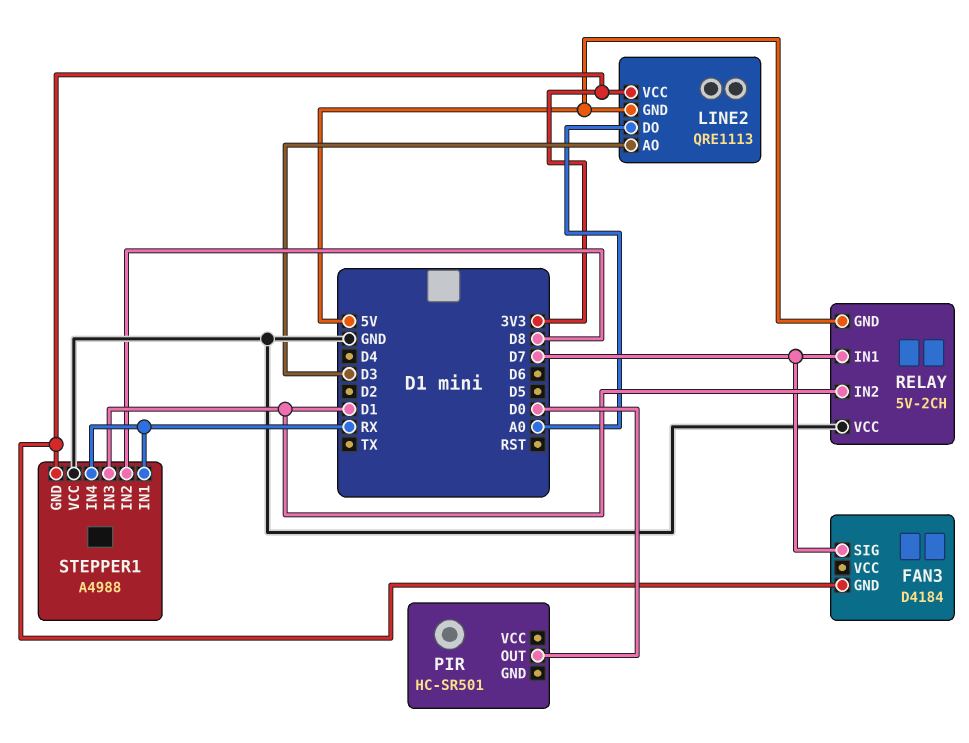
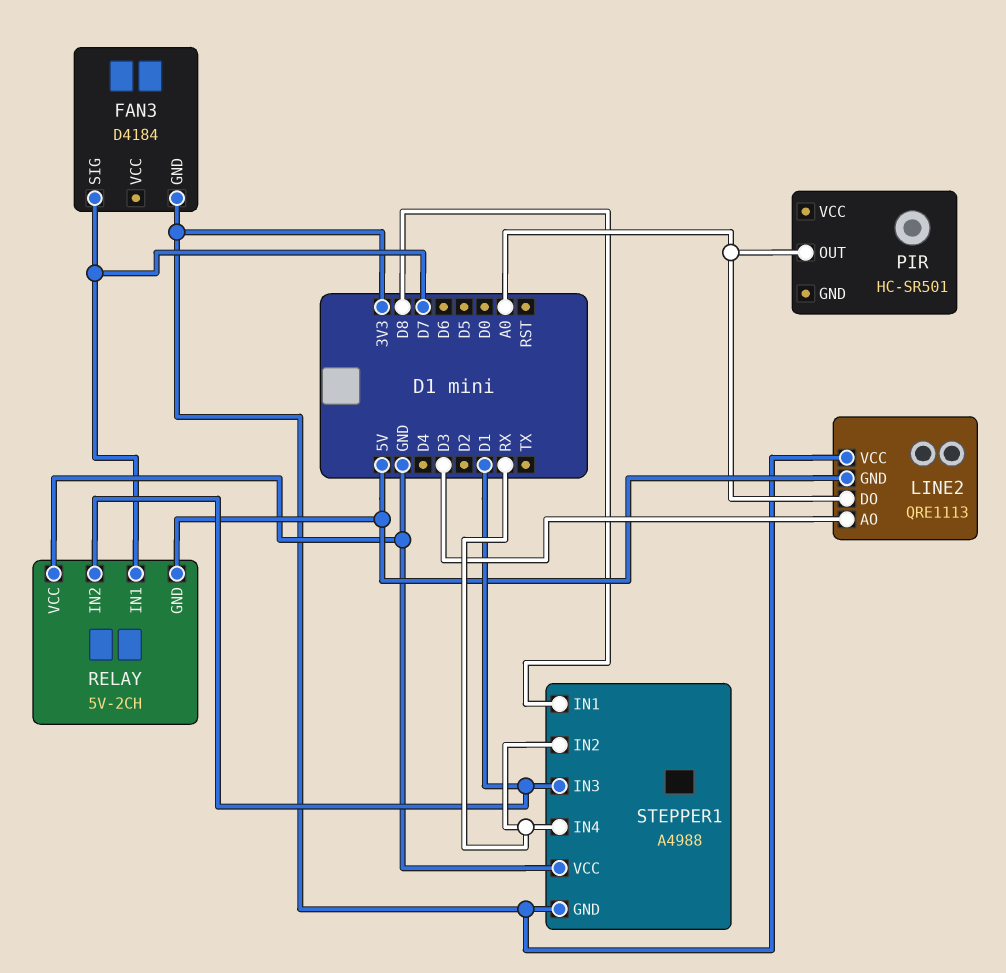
PIR pin OUT: D0 -> A0
STEPPER1 pin IN1: RX -> D8
STEPPER1 pin IN2: D8 -> RX

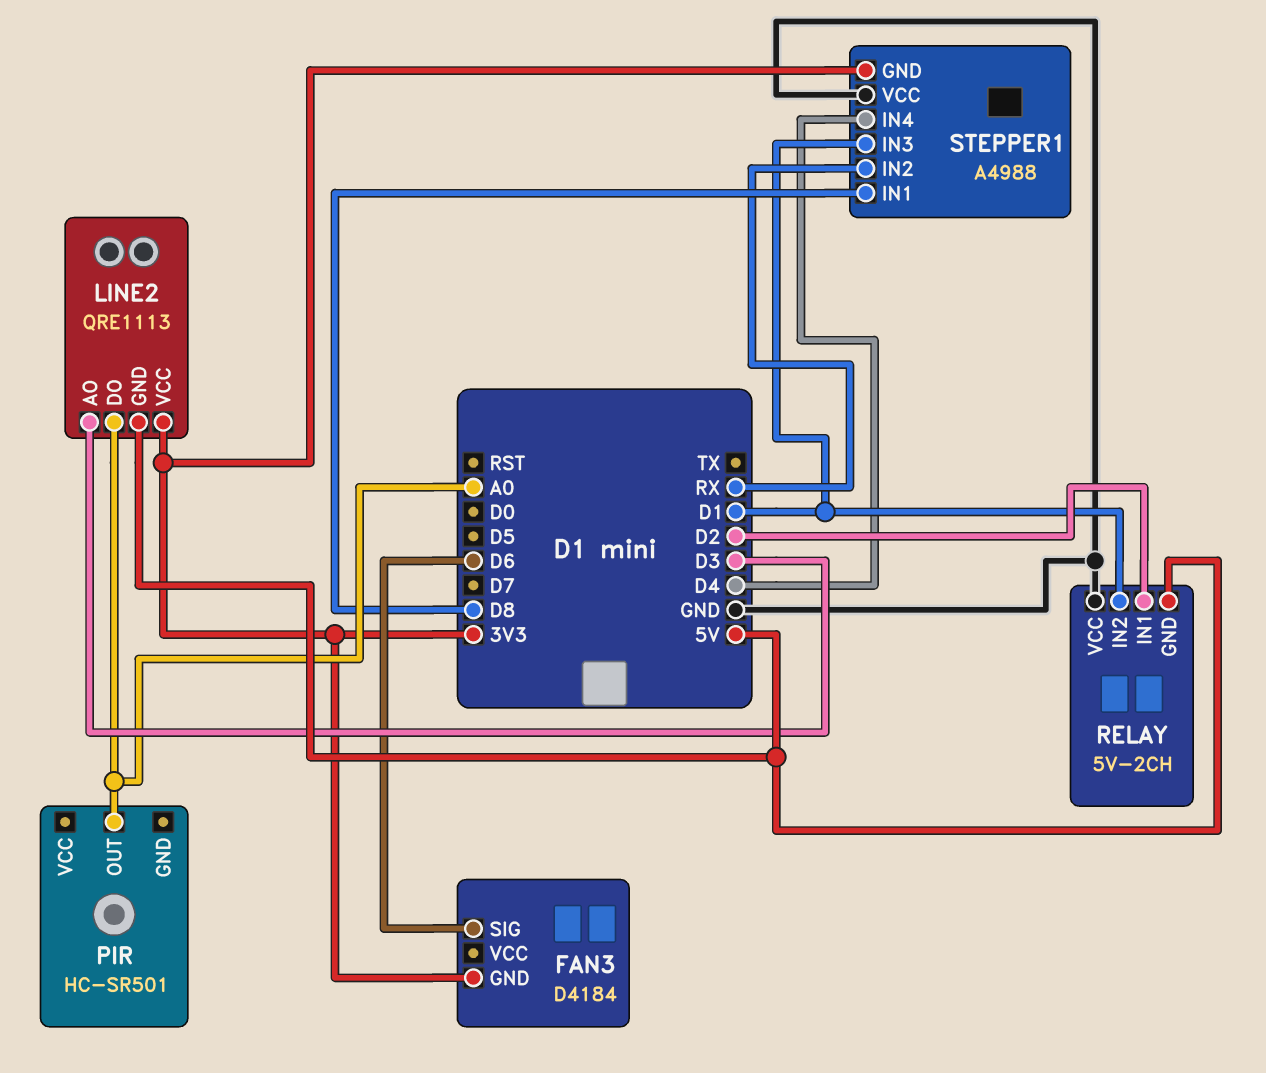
FAN3 pin SIG: D7 -> D6
RELAY pin IN1: D7 -> D2
STEPPER1 pin IN4: RX -> D4

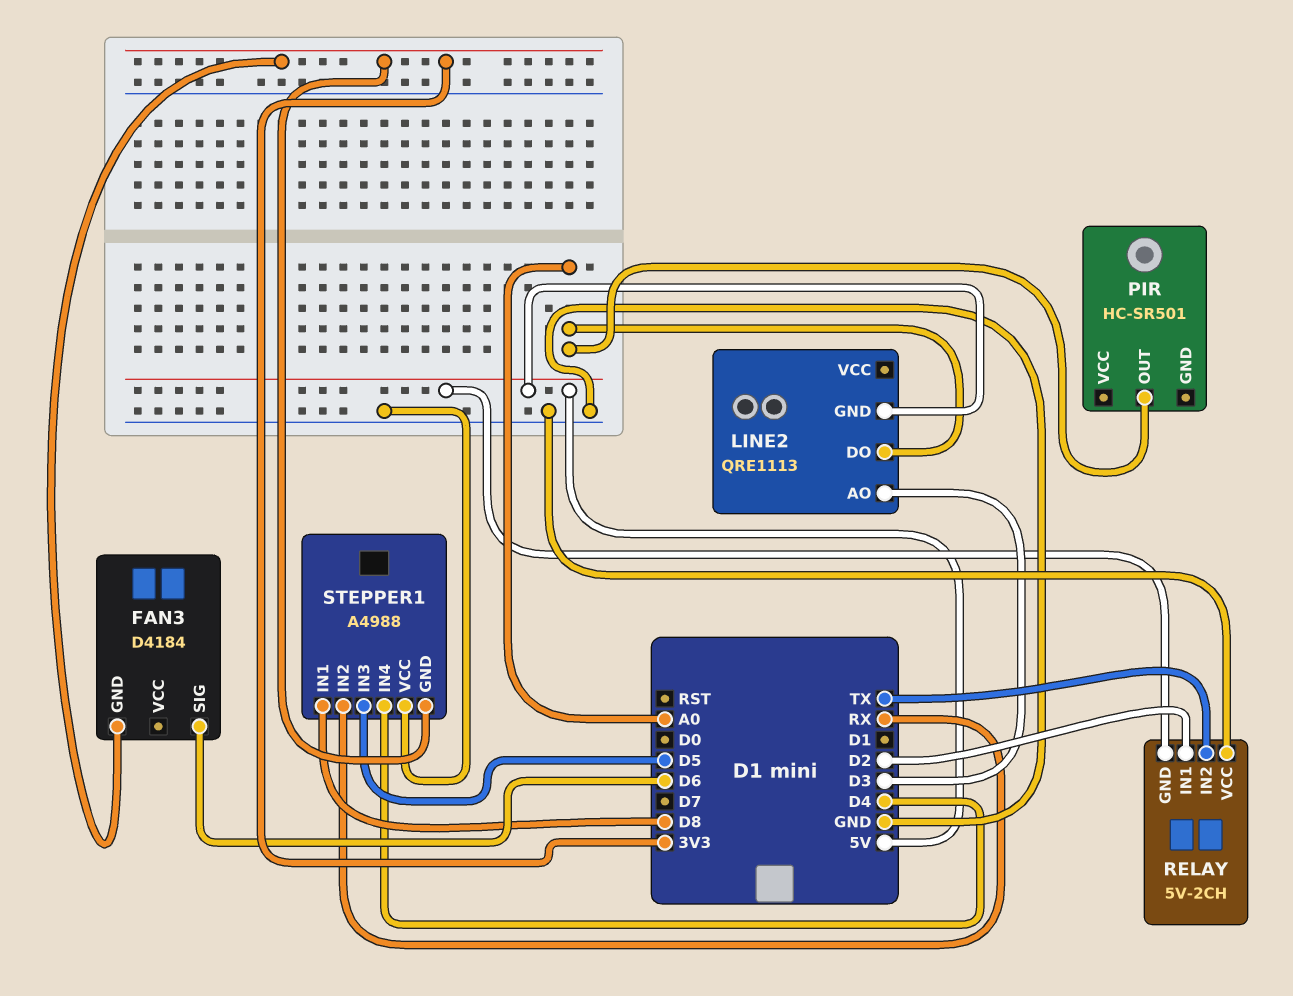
LINE2 pin VCC: 3V3 -> none
RELAY pin IN2: D1 -> TX
STEPPER1 pin IN3: D1 -> D5

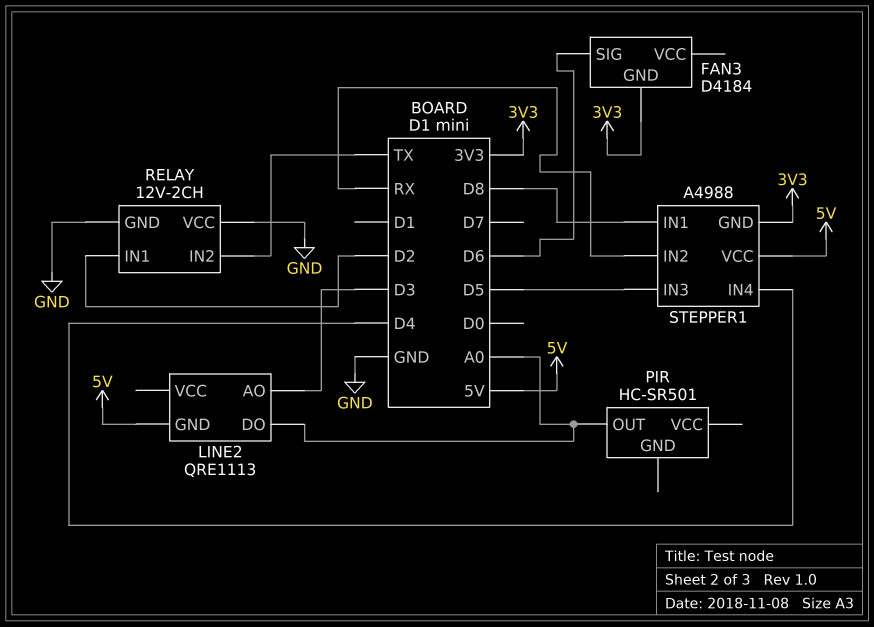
RELAY: 5V-2CH -> 12V-2CH
RELAY pin GND: 5V -> GND
STEPPER1 pin VCC: GND -> 5V

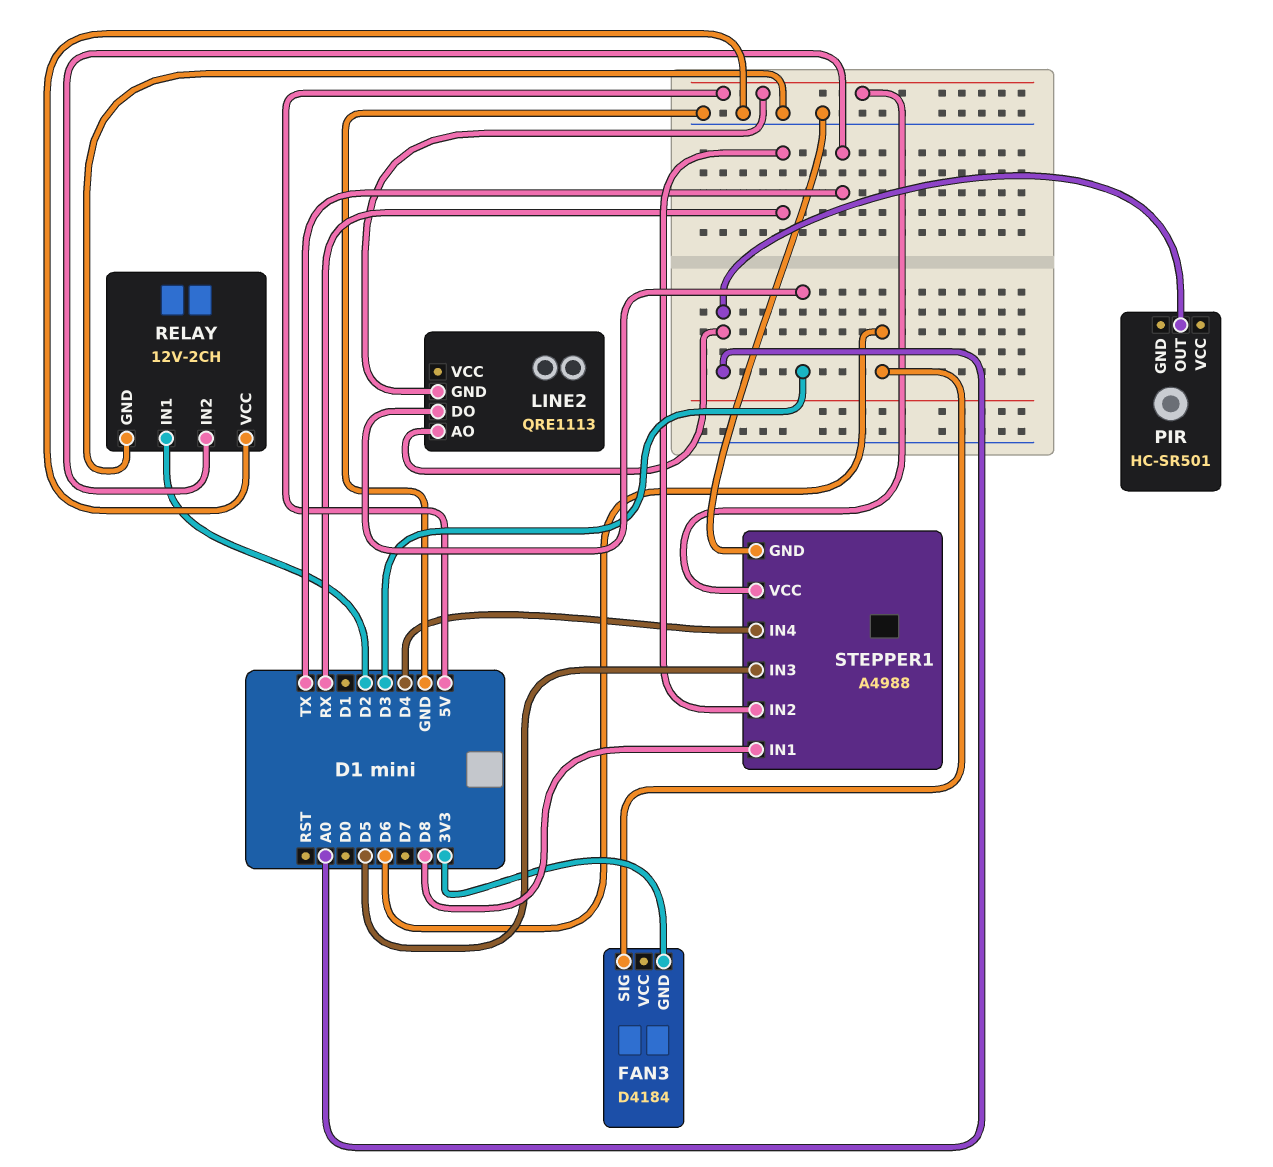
LINE2 pin AO: D3 -> A0
LINE2 pin DO: A0 -> D3
STEPPER1 pin GND: 3V3 -> GND

